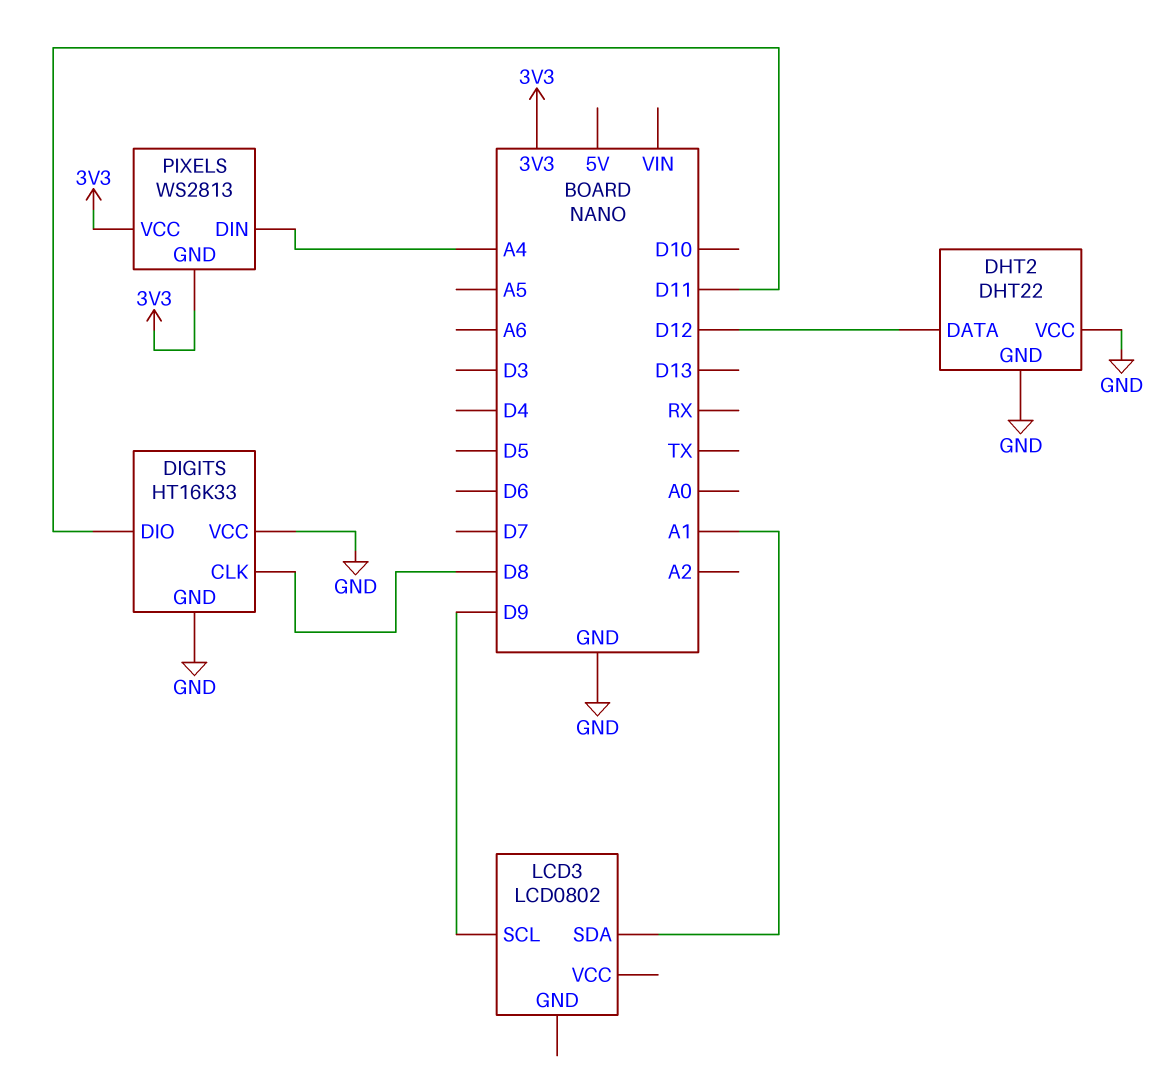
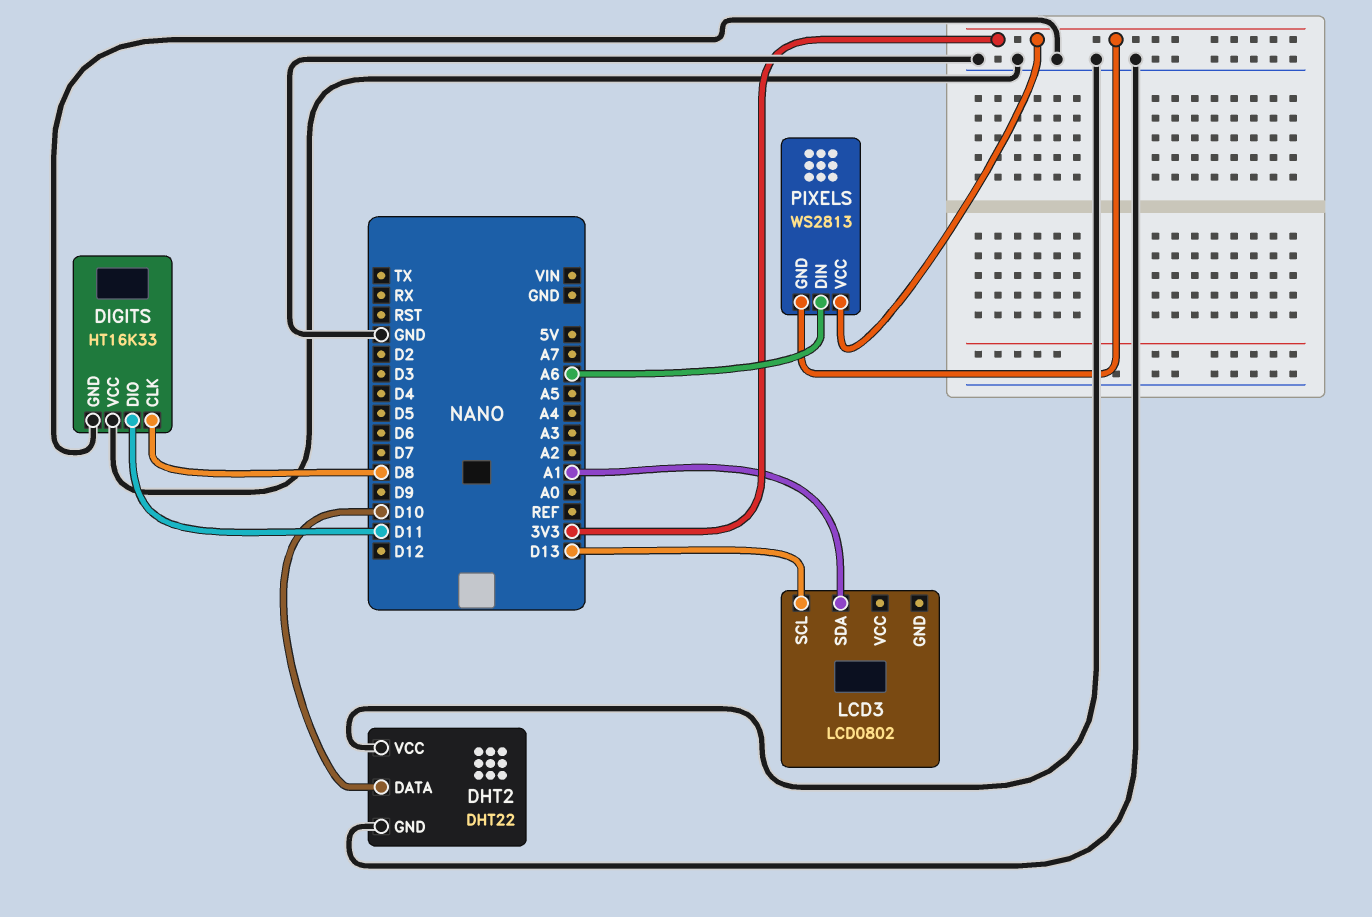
DHT2 pin DATA: D12 -> D10
LCD3 pin SCL: D9 -> D13
PIXELS pin DIN: A4 -> A6

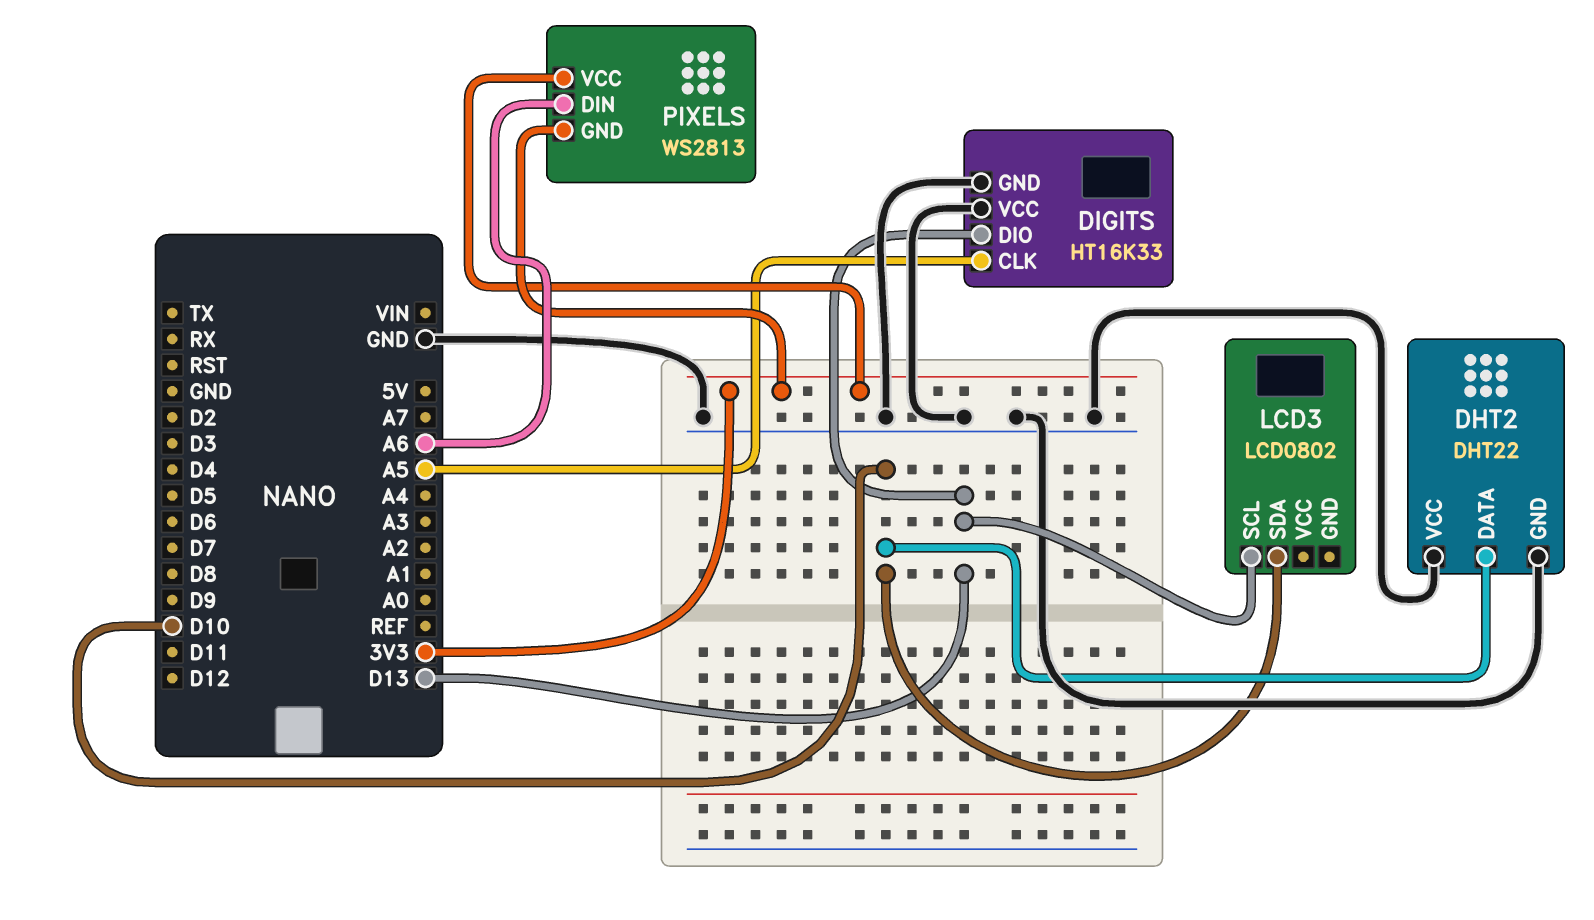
DIGITS pin CLK: D8 -> A5
DIGITS pin DIO: D11 -> D13
LCD3 pin SDA: A1 -> D10

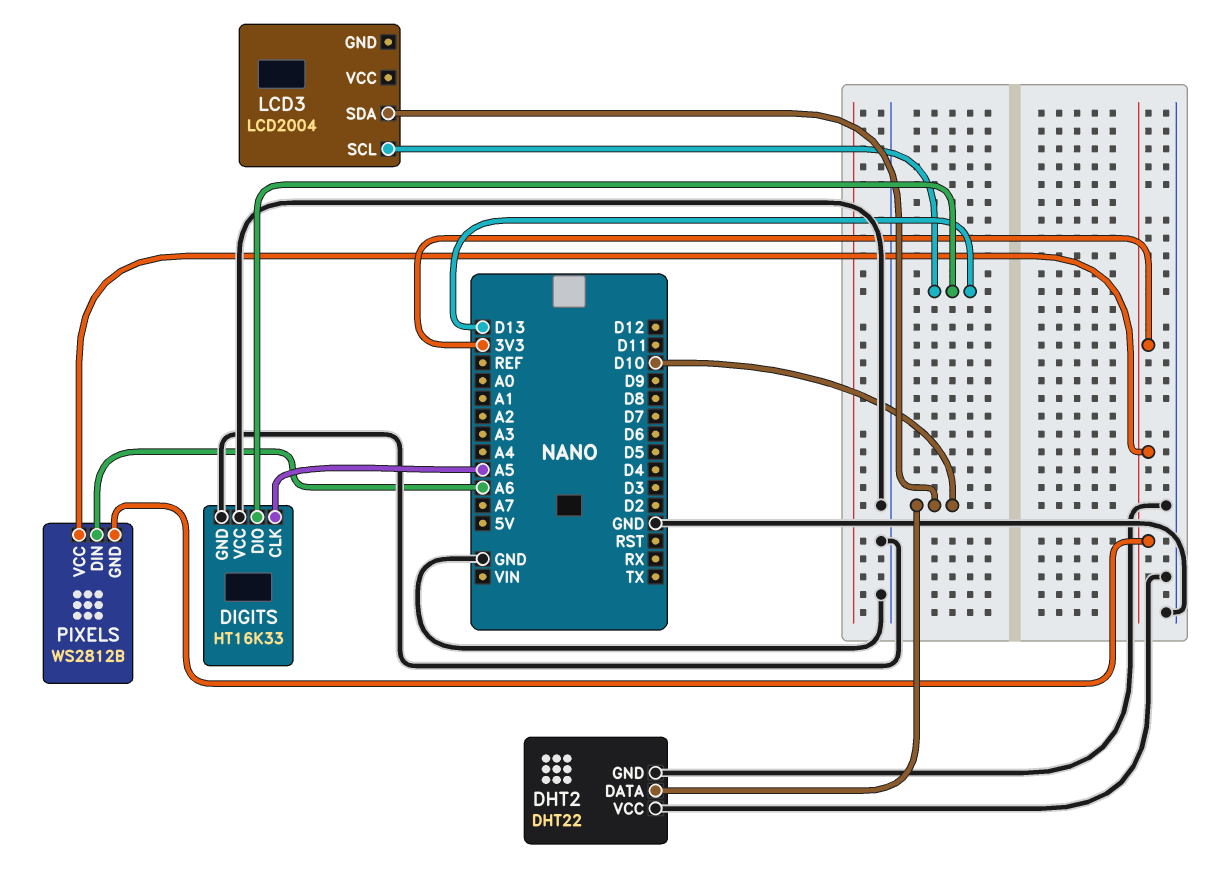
LCD3: LCD0802 -> LCD2004
PIXELS: WS2813 -> WS2812B

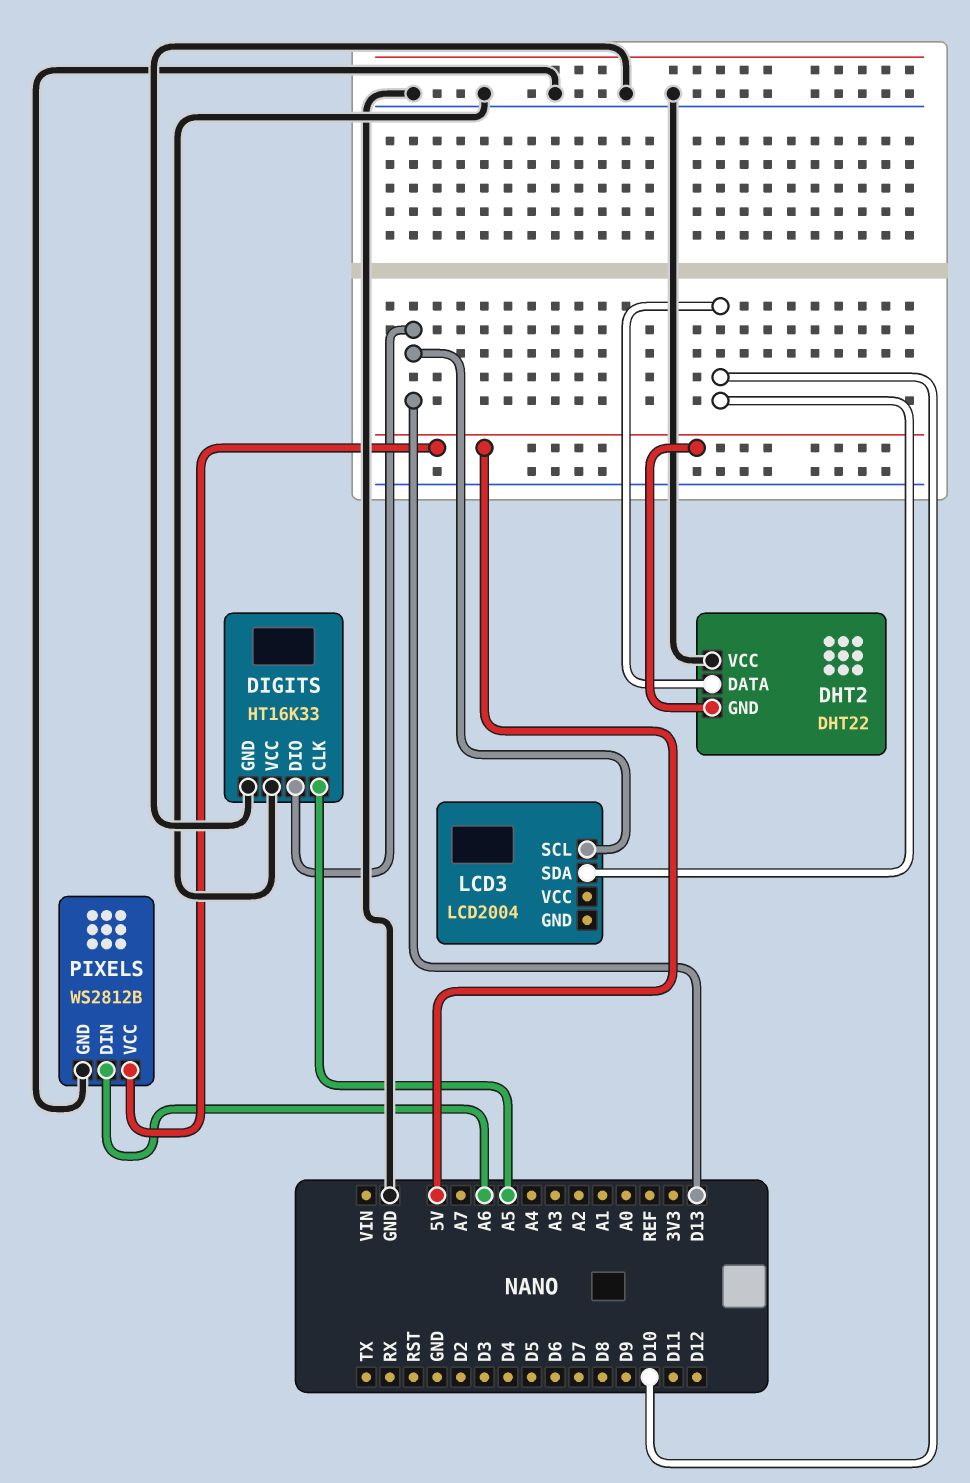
DHT2 pin GND: GND -> 5V
PIXELS pin GND: 3V3 -> GND
PIXELS pin VCC: 3V3 -> 5V

